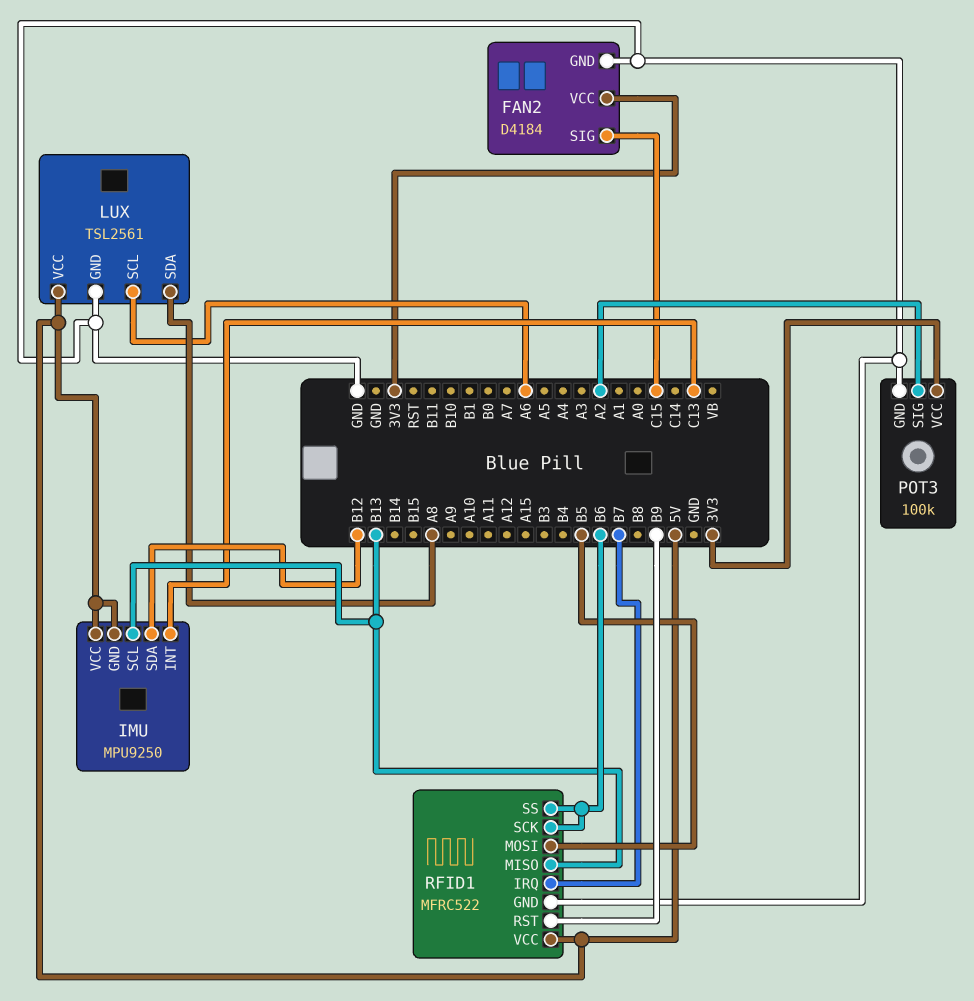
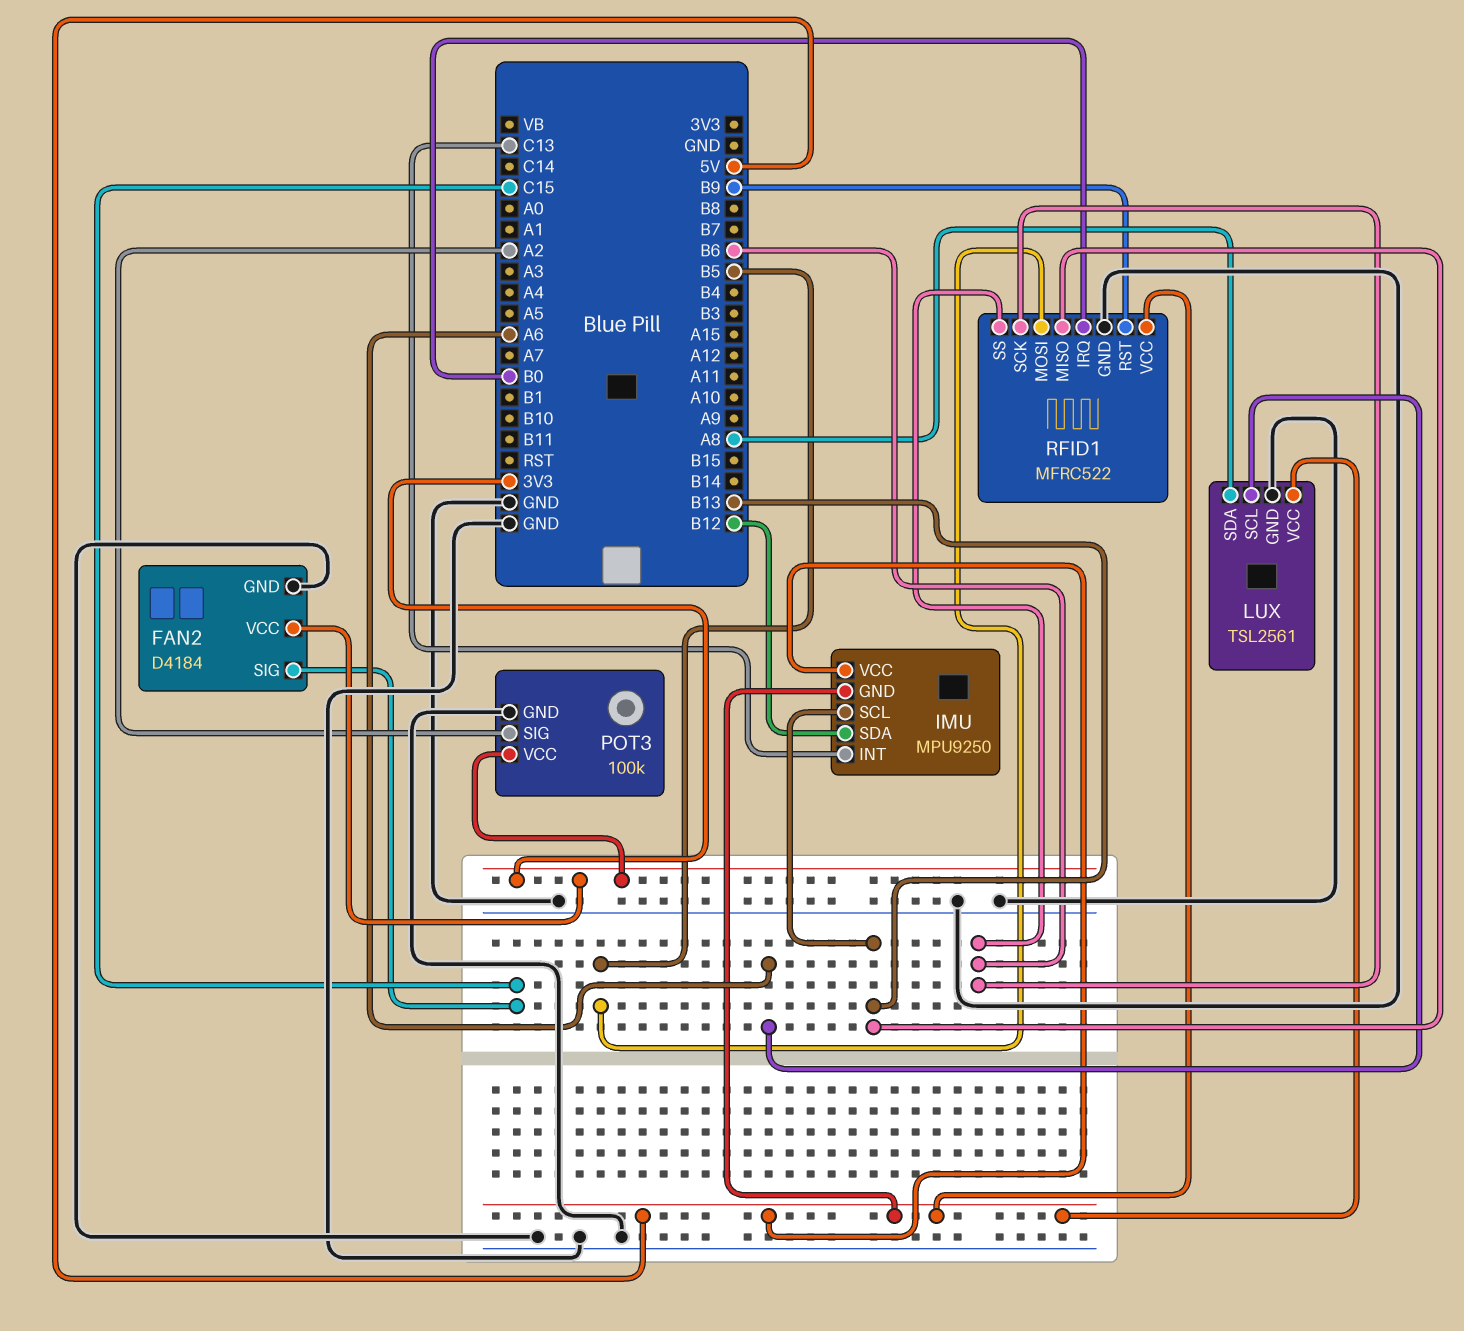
RFID1 pin IRQ: B7 -> B0

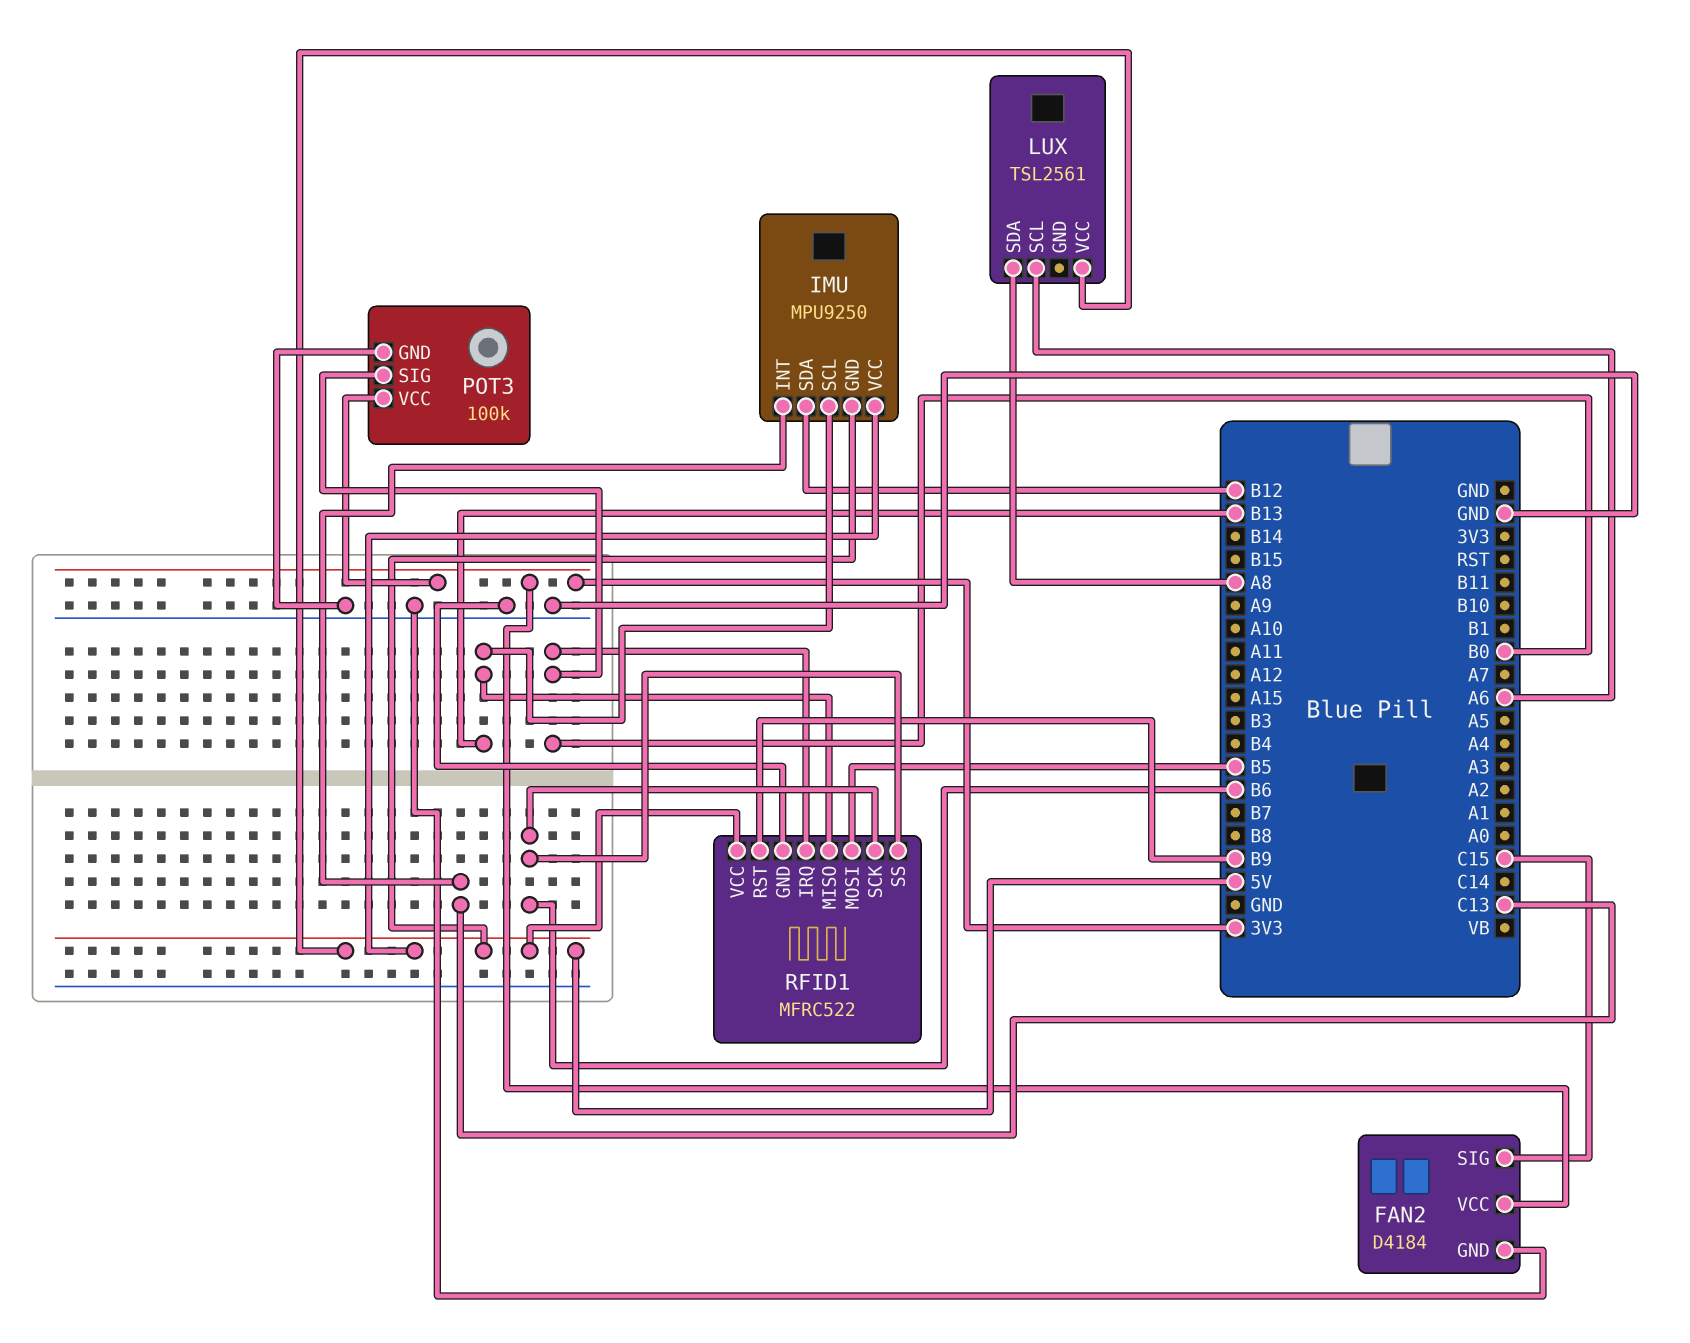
LUX pin GND: GND -> none
POT3 pin SIG: A2 -> B0

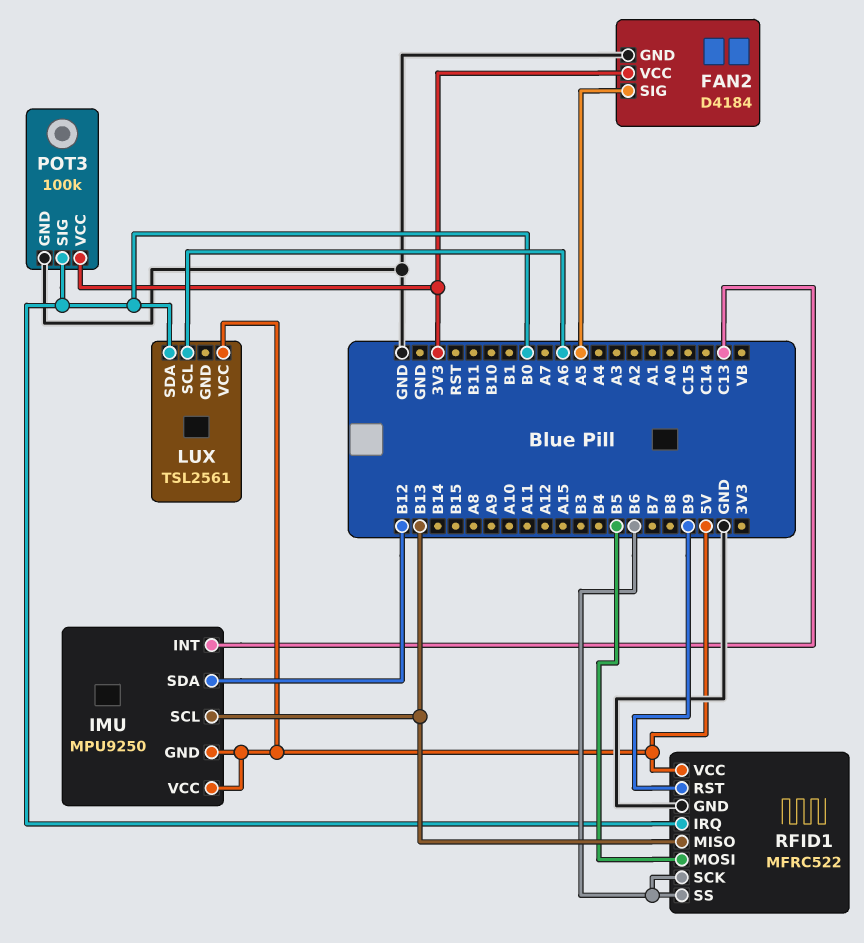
FAN2 pin SIG: C15 -> A5
LUX pin SDA: A8 -> B0

